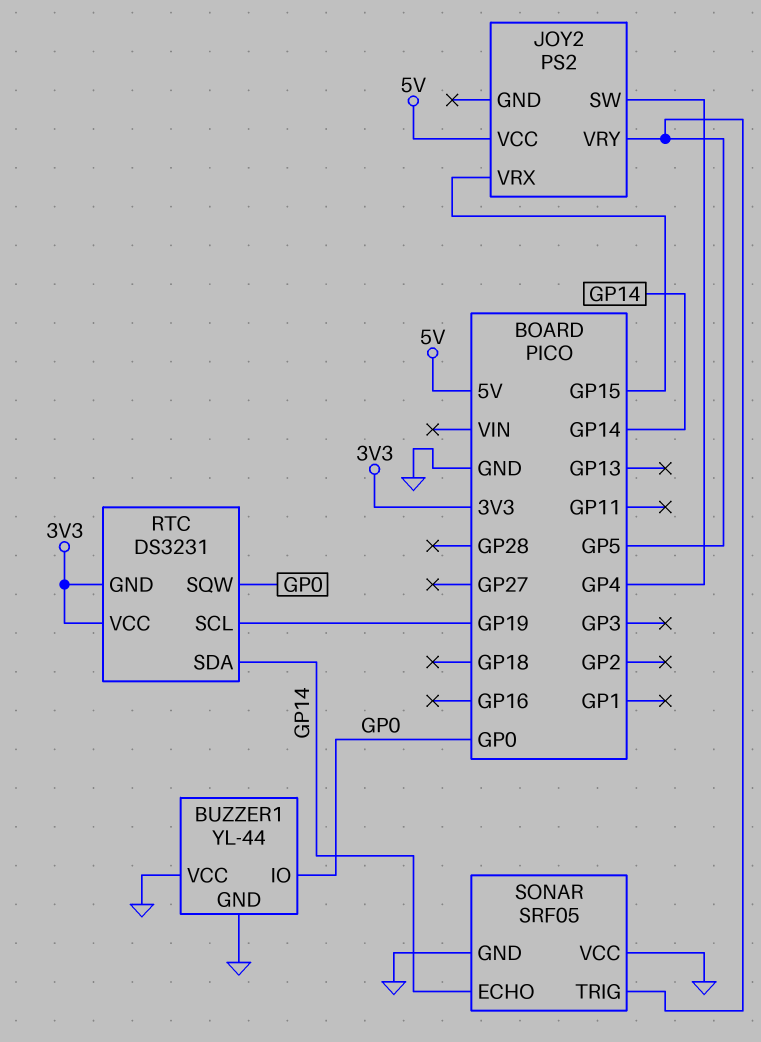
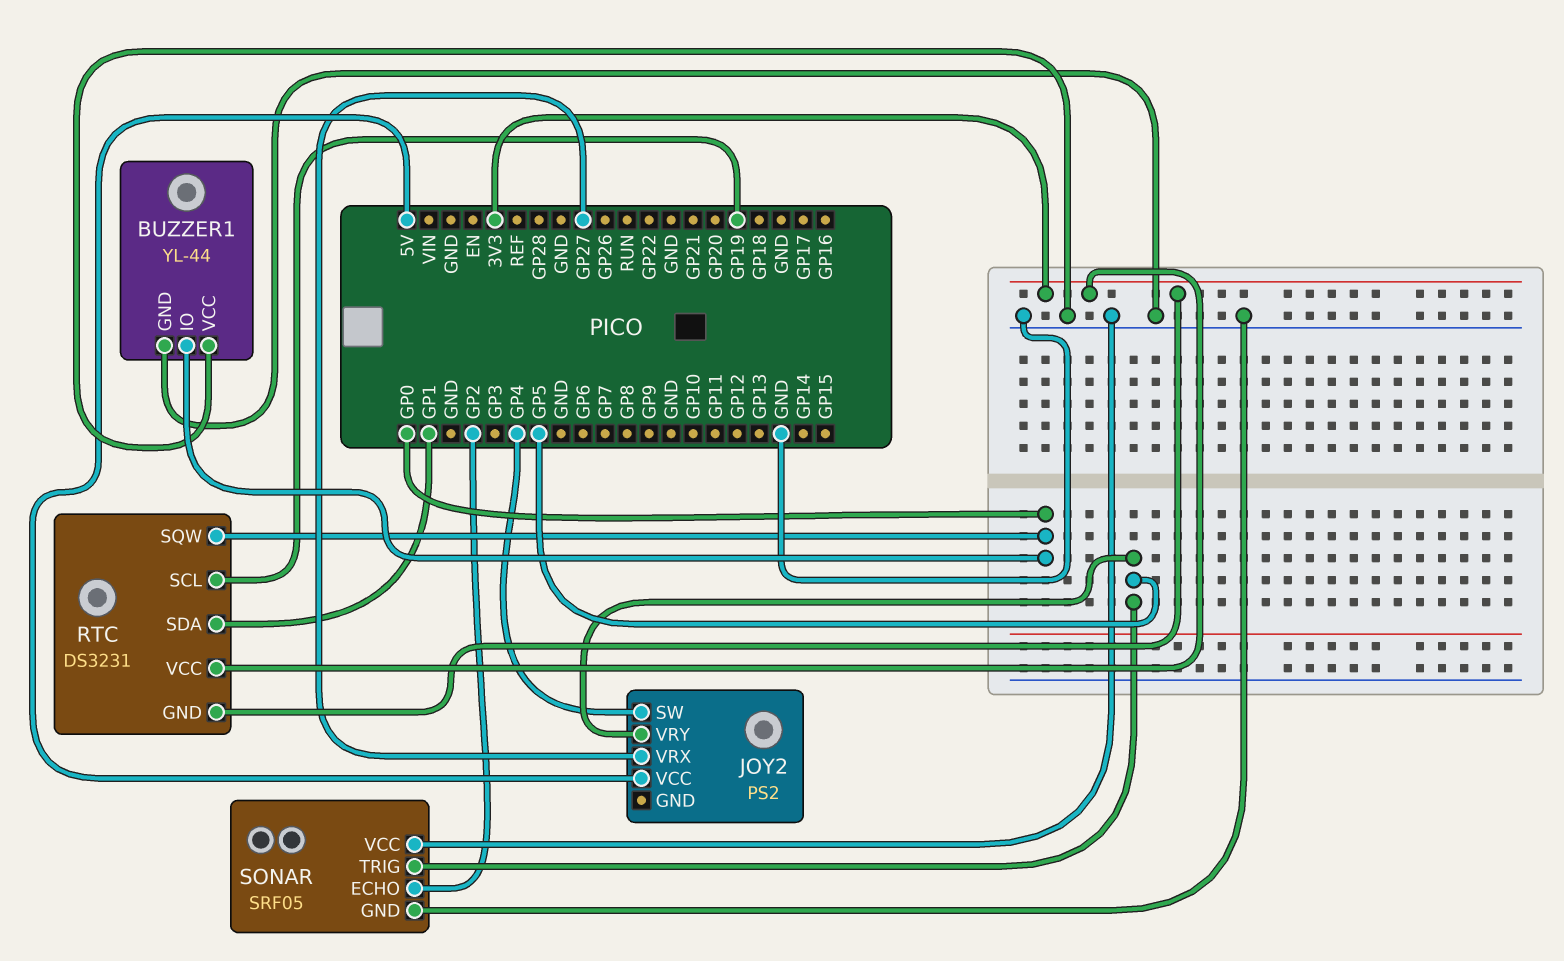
JOY2 pin VRX: GP15 -> GP27
RTC pin SDA: GP14 -> GP1
SONAR pin ECHO: GP14 -> GP2

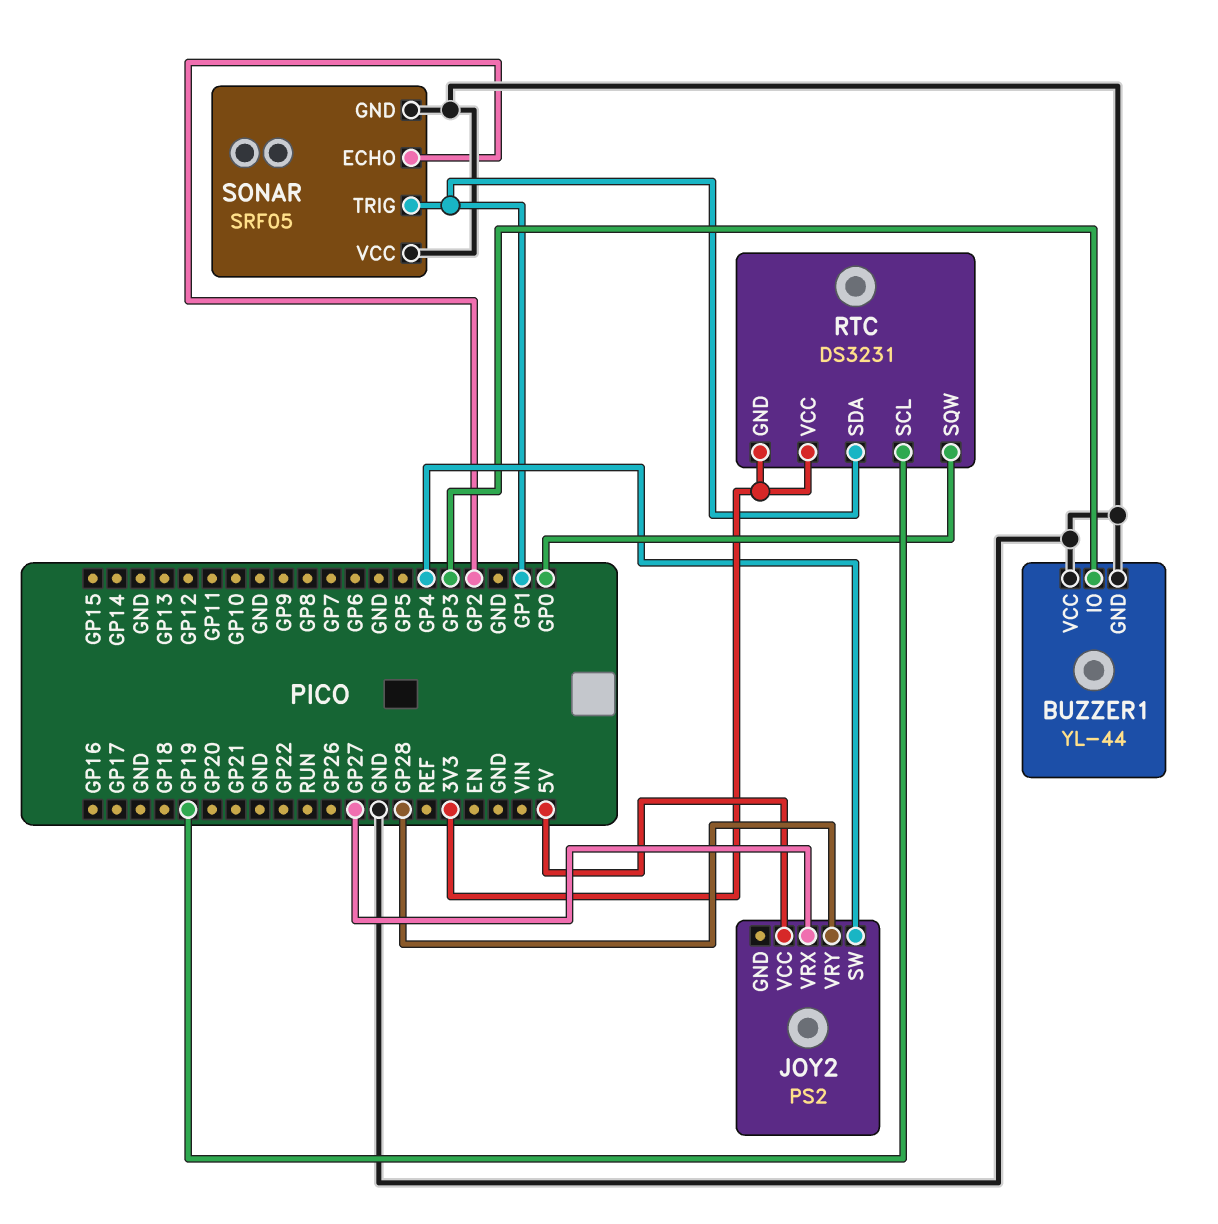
BUZZER1 pin IO: GP0 -> GP3
JOY2 pin VRY: GP5 -> GP28
SONAR pin TRIG: GP5 -> GP1

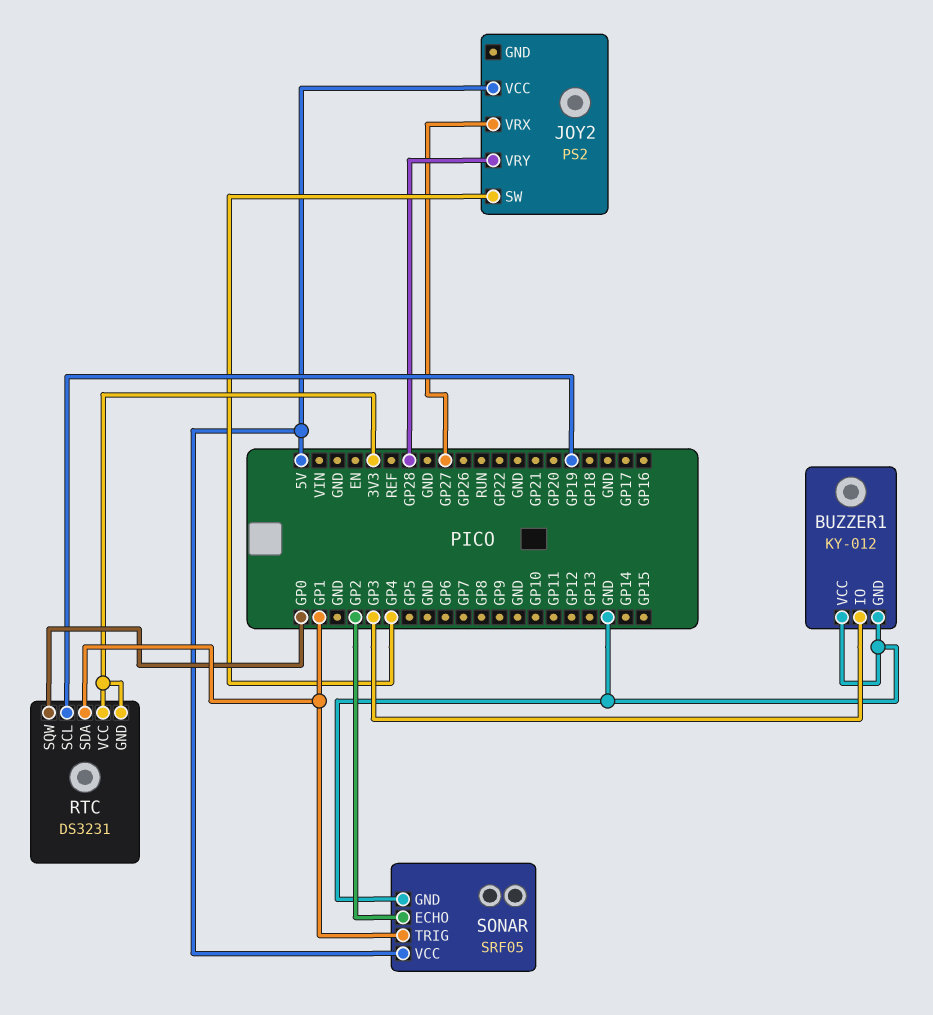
BUZZER1: YL-44 -> KY-012
SONAR pin VCC: GND -> 5V

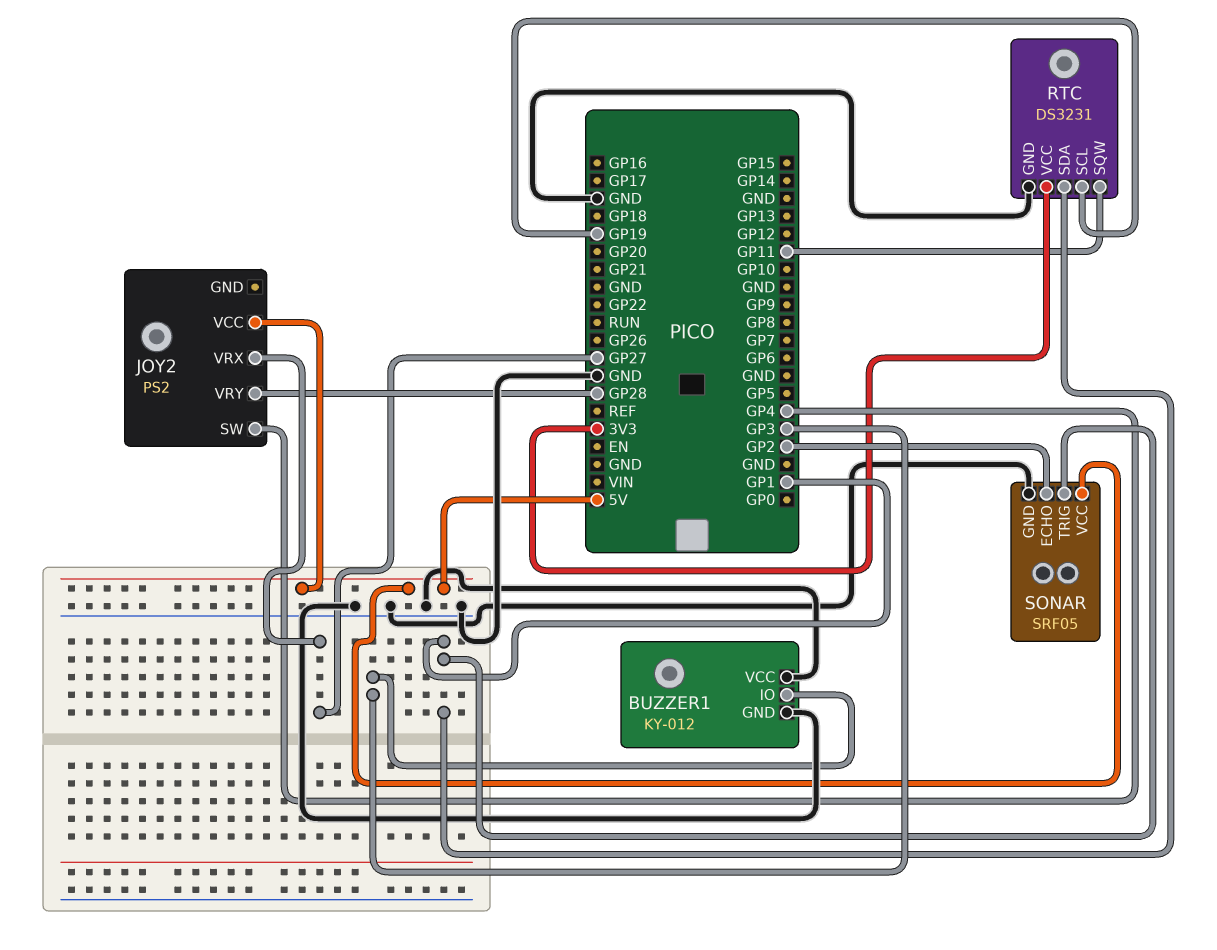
RTC pin GND: 3V3 -> GND
RTC pin SQW: GP0 -> GP11

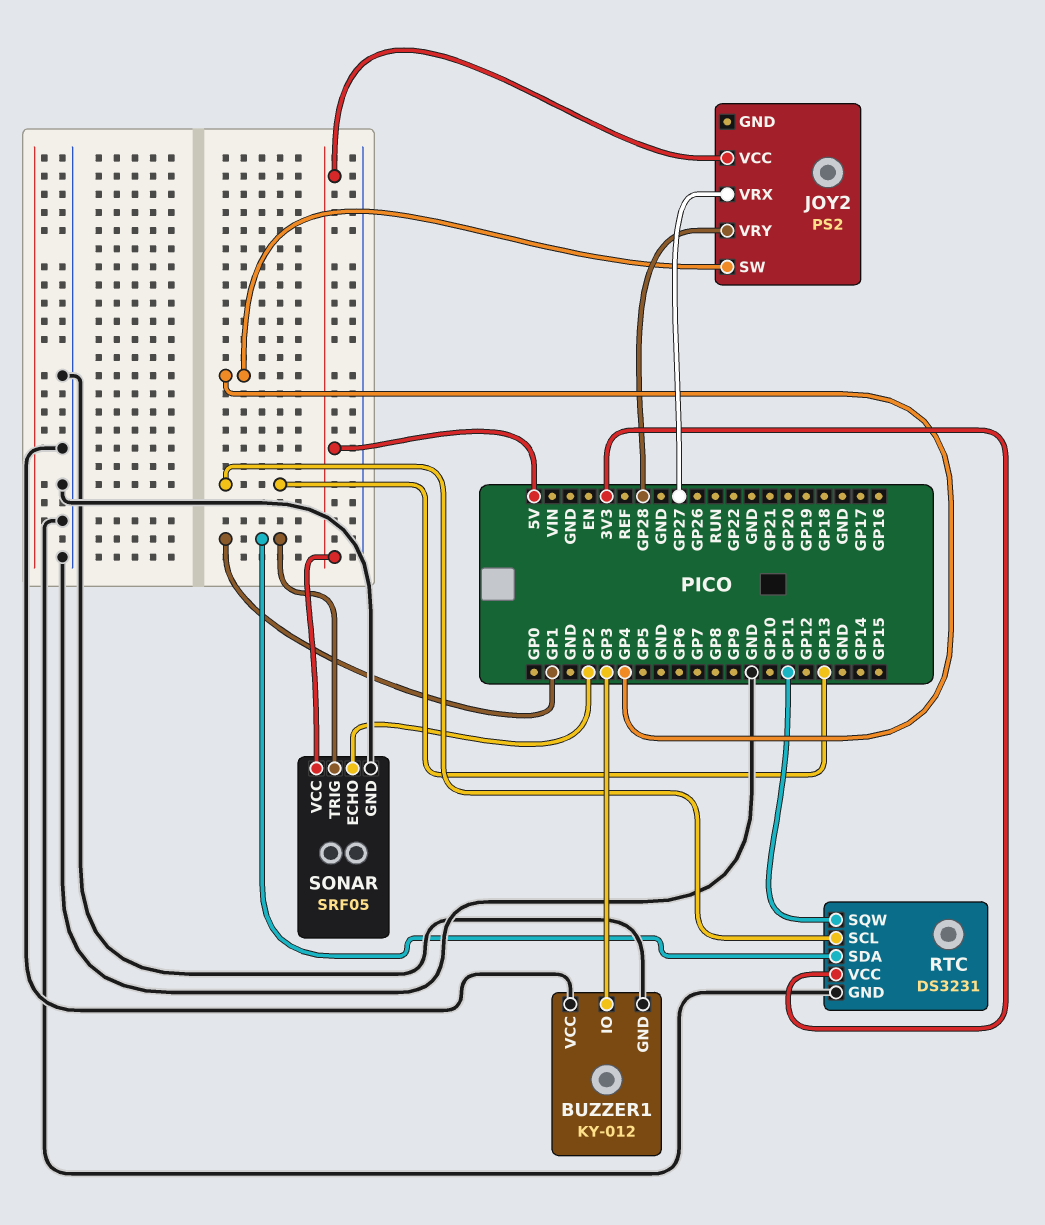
RTC pin SCL: GP19 -> GP13

